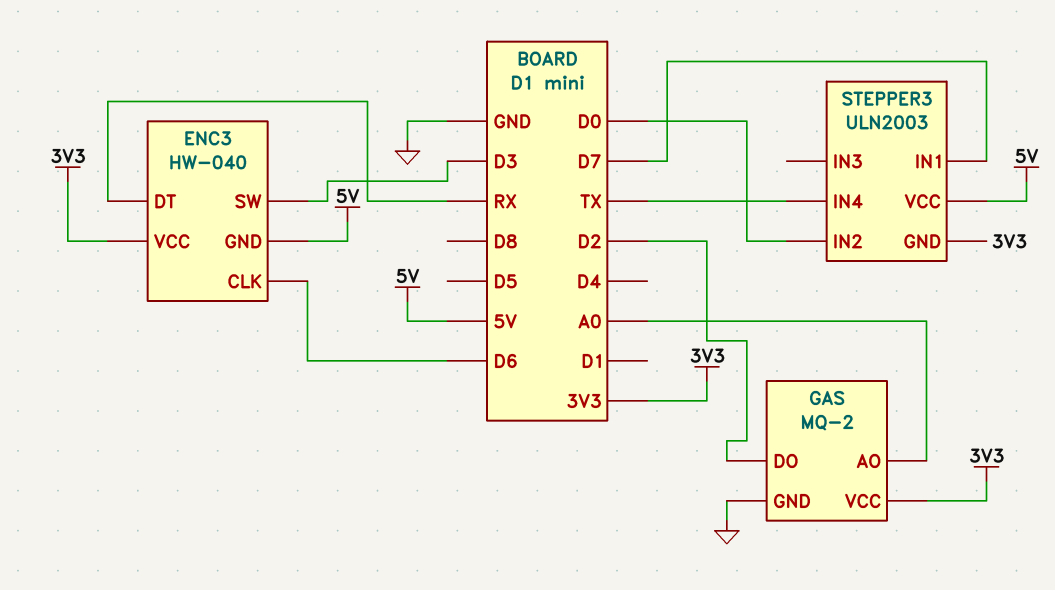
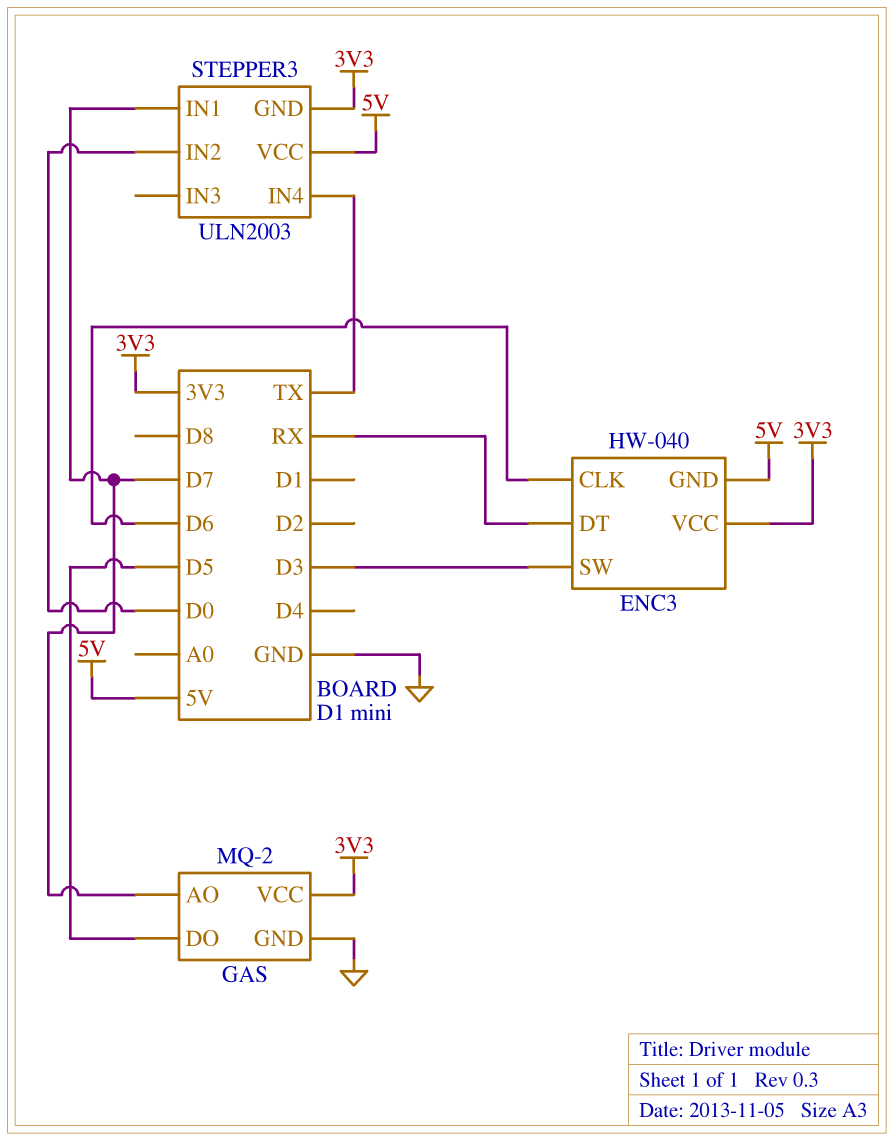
GAS pin AO: A0 -> D7
GAS pin DO: D2 -> D5

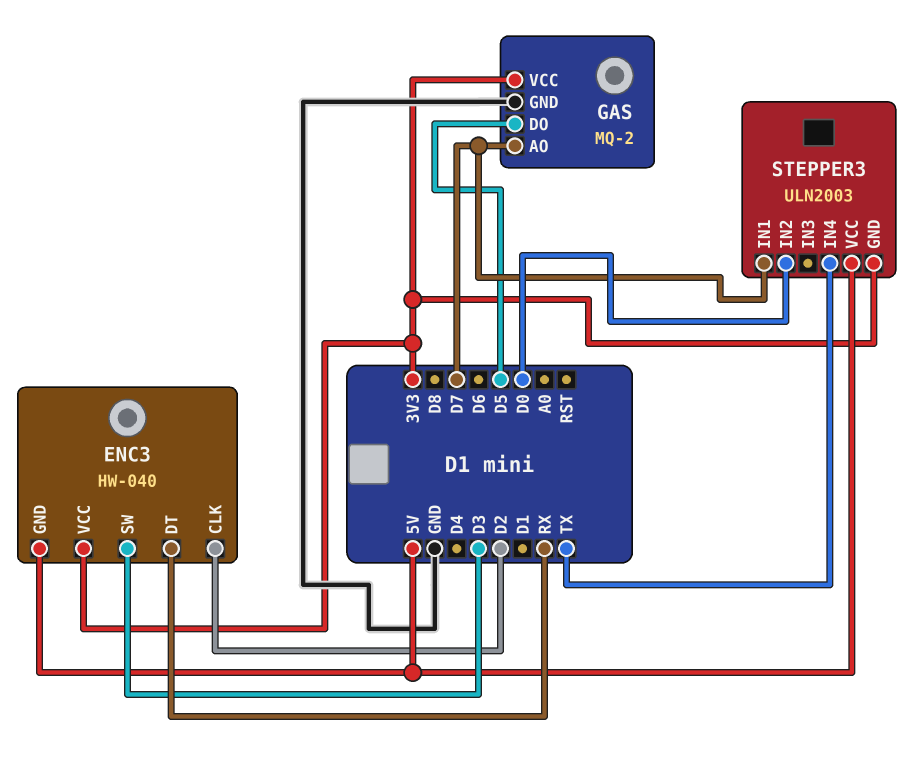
ENC3 pin CLK: D6 -> D2

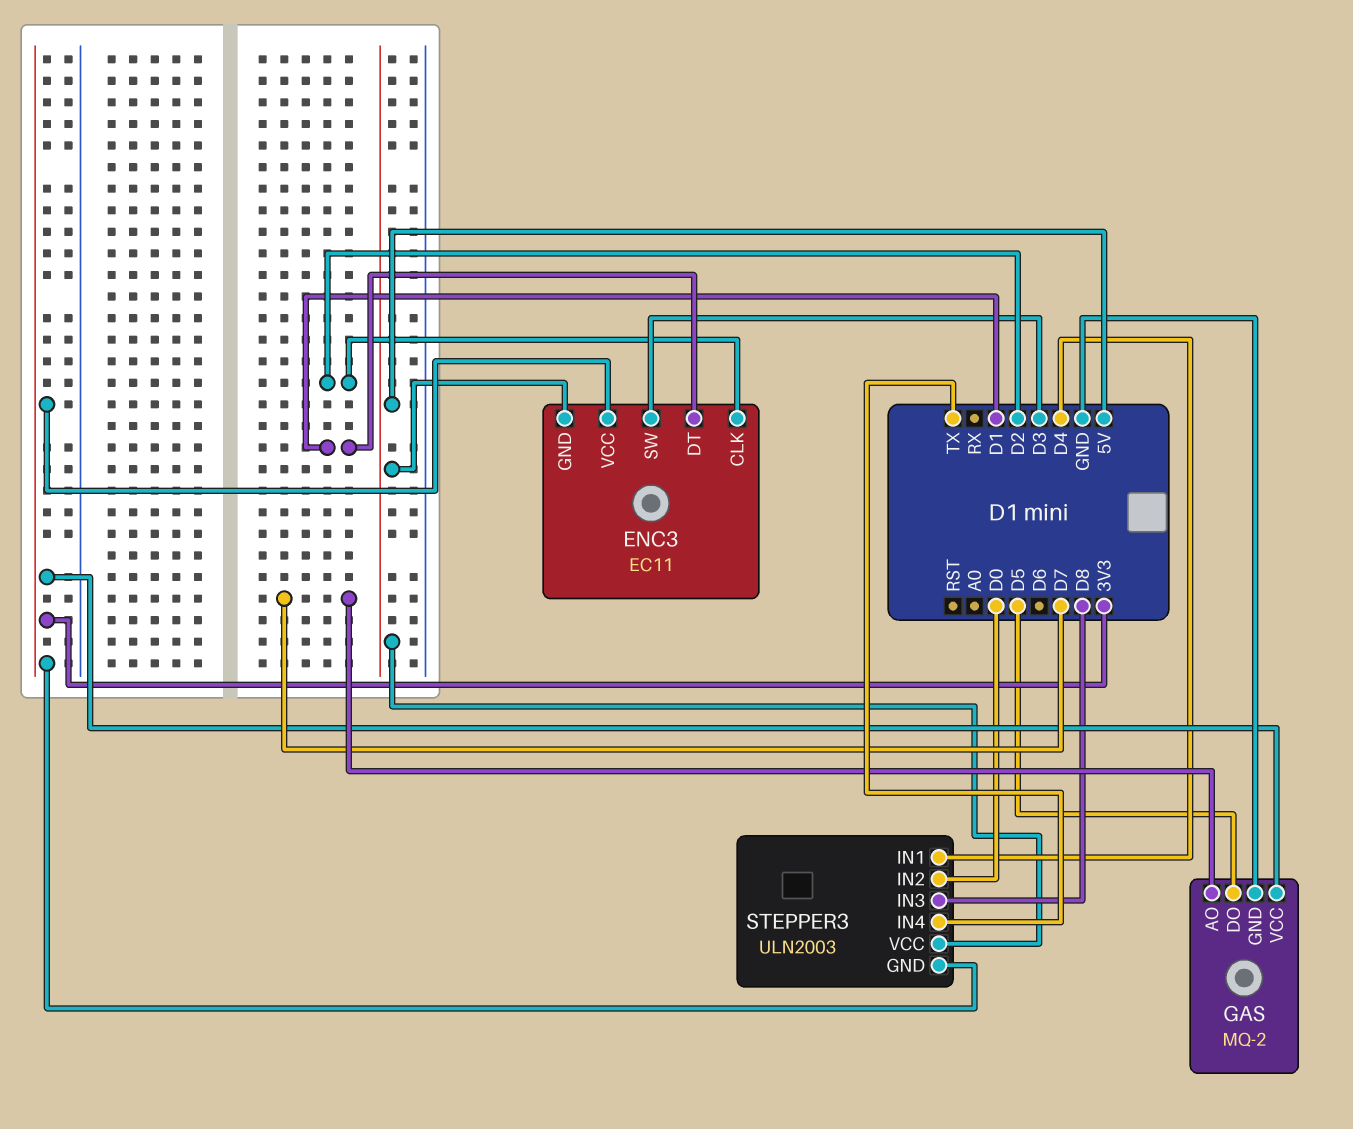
ENC3: HW-040 -> EC11
ENC3 pin DT: RX -> D1
STEPPER3 pin IN1: D7 -> D4
STEPPER3 pin IN3: none -> D8

